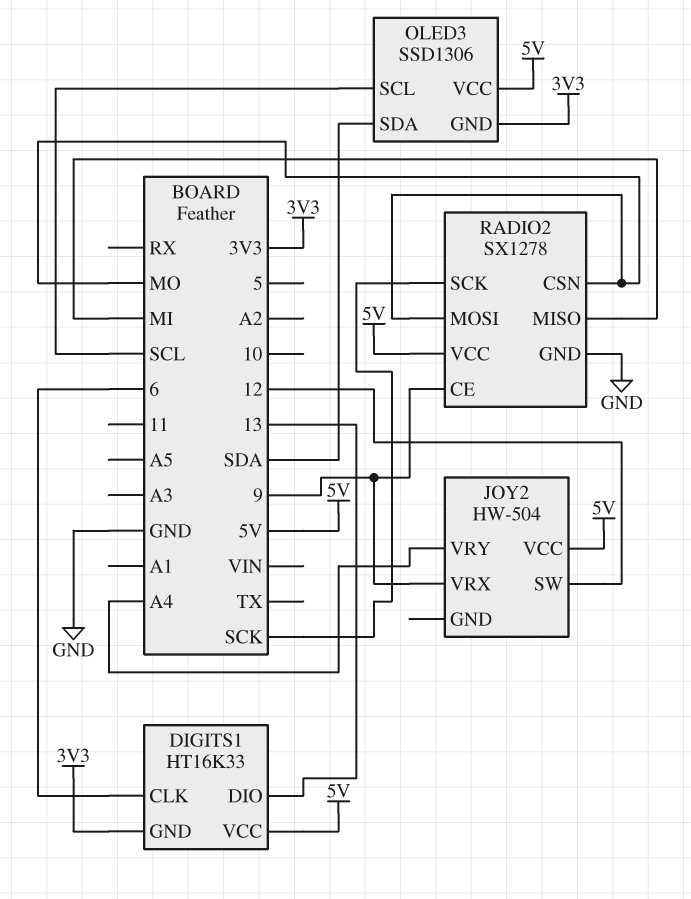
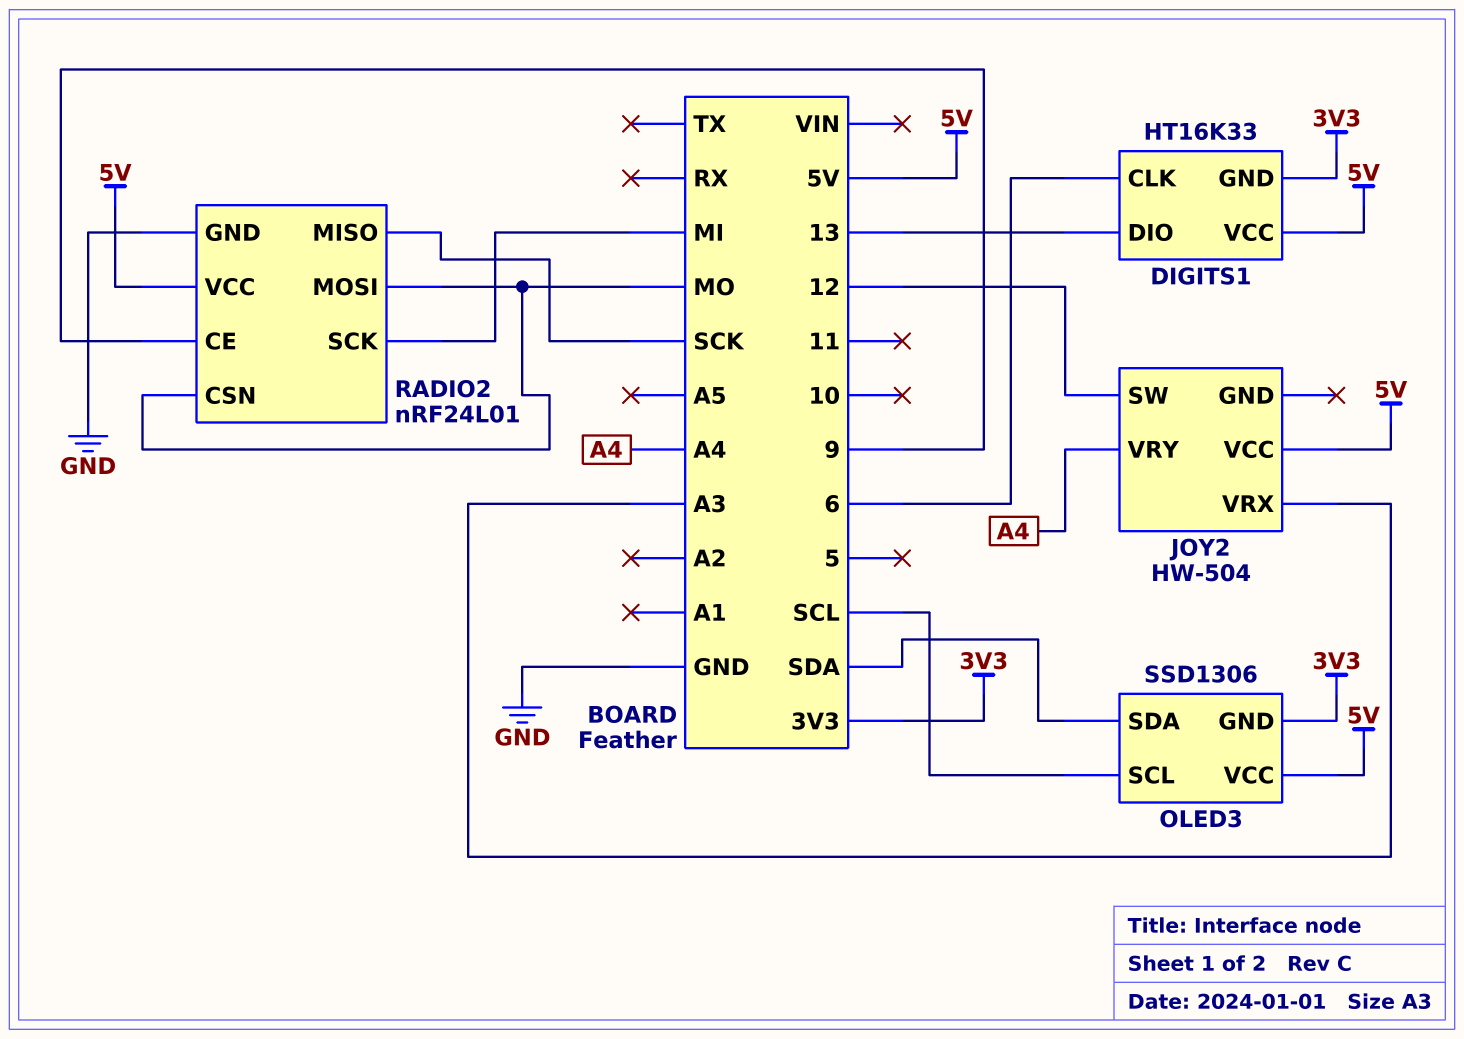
JOY2 pin VRX: 9 -> A3
RADIO2: SX1278 -> nRF24L01
RADIO2 pin MISO: MI -> SCK
RADIO2 pin SCK: SCK -> MI

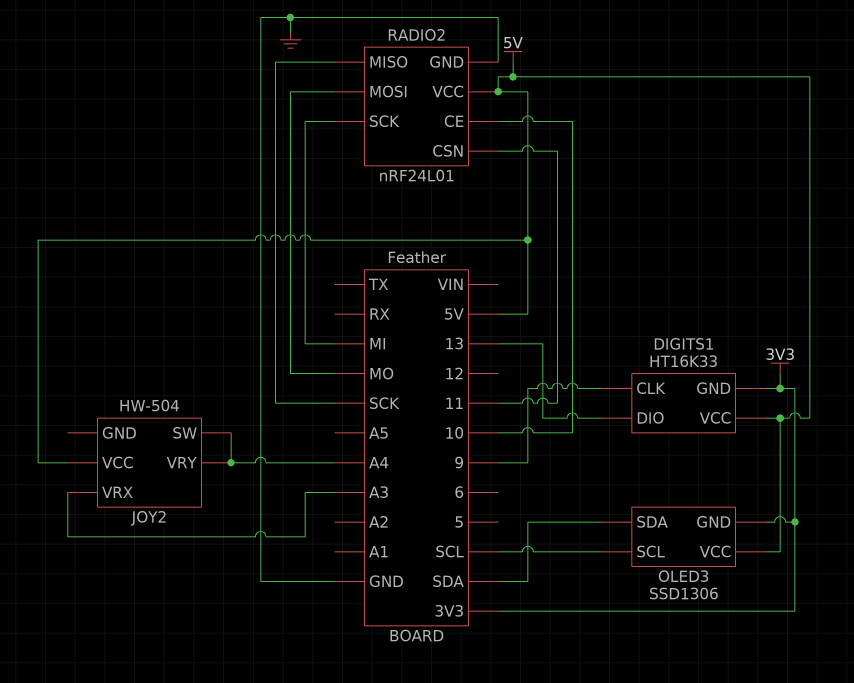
DIGITS1 pin CLK: 6 -> 9
JOY2 pin SW: 12 -> A4
RADIO2 pin CE: 9 -> 10
RADIO2 pin CSN: MO -> 11

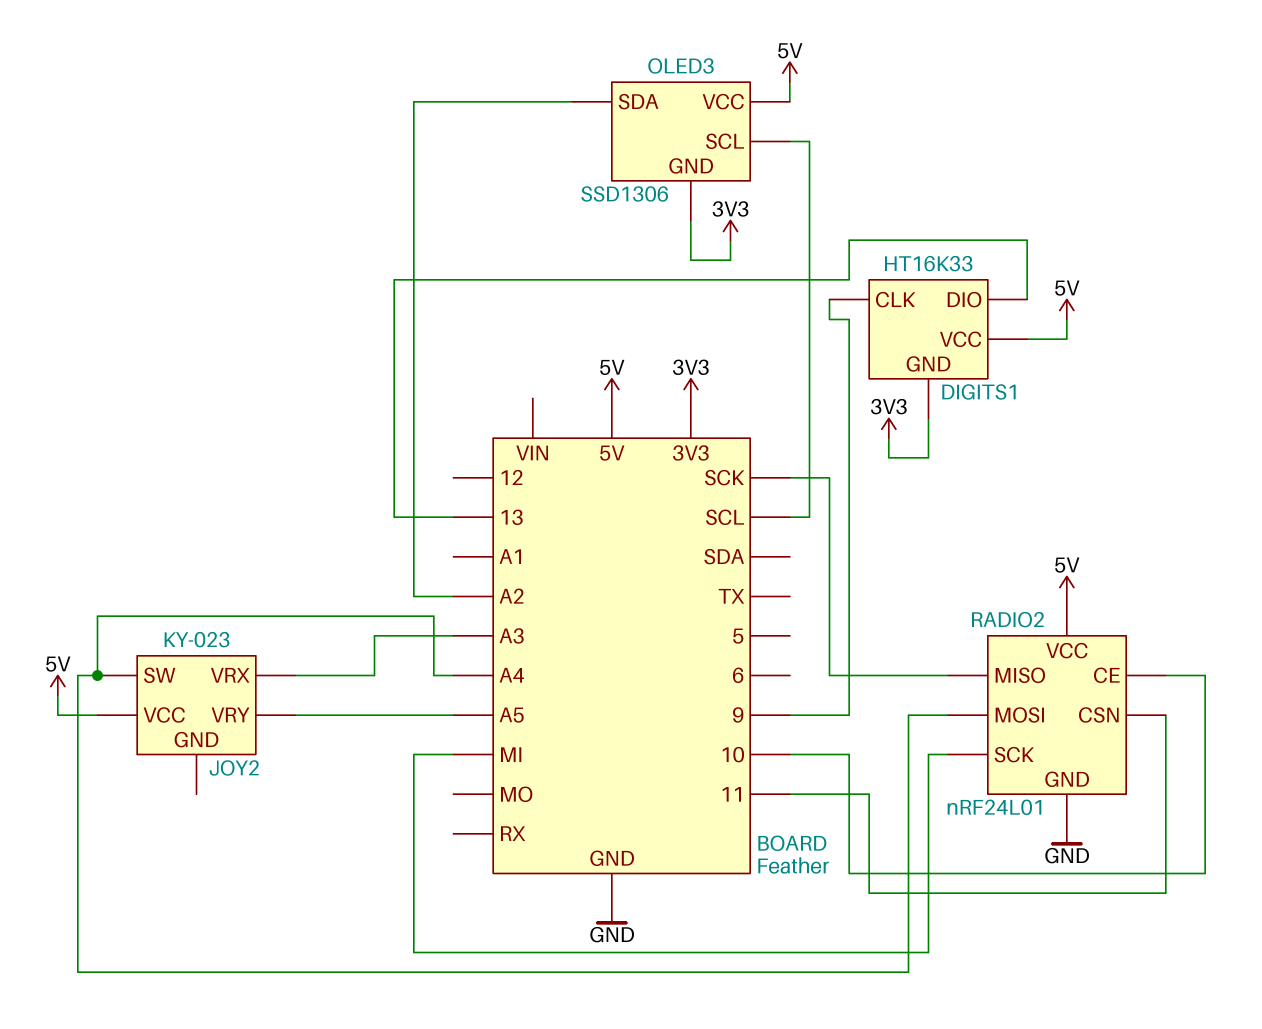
JOY2: HW-504 -> KY-023
JOY2 pin VRY: A4 -> A5
OLED3 pin SDA: SDA -> A2
RADIO2 pin MOSI: MO -> A4

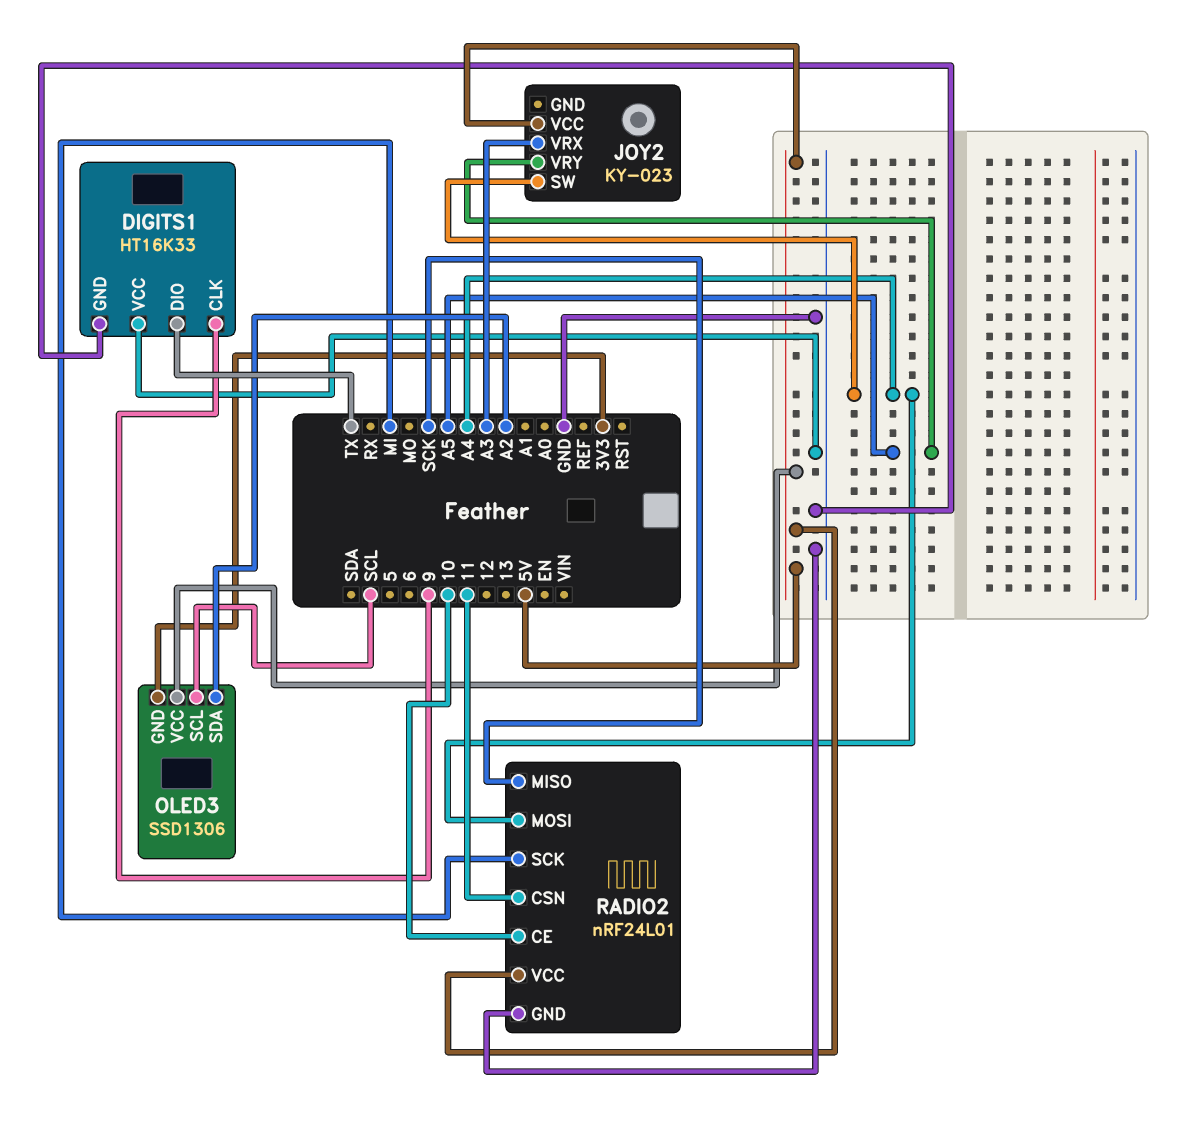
DIGITS1 pin DIO: 13 -> TX
DIGITS1 pin GND: 3V3 -> GND
DIGITS1 pin VCC: 5V -> GND

